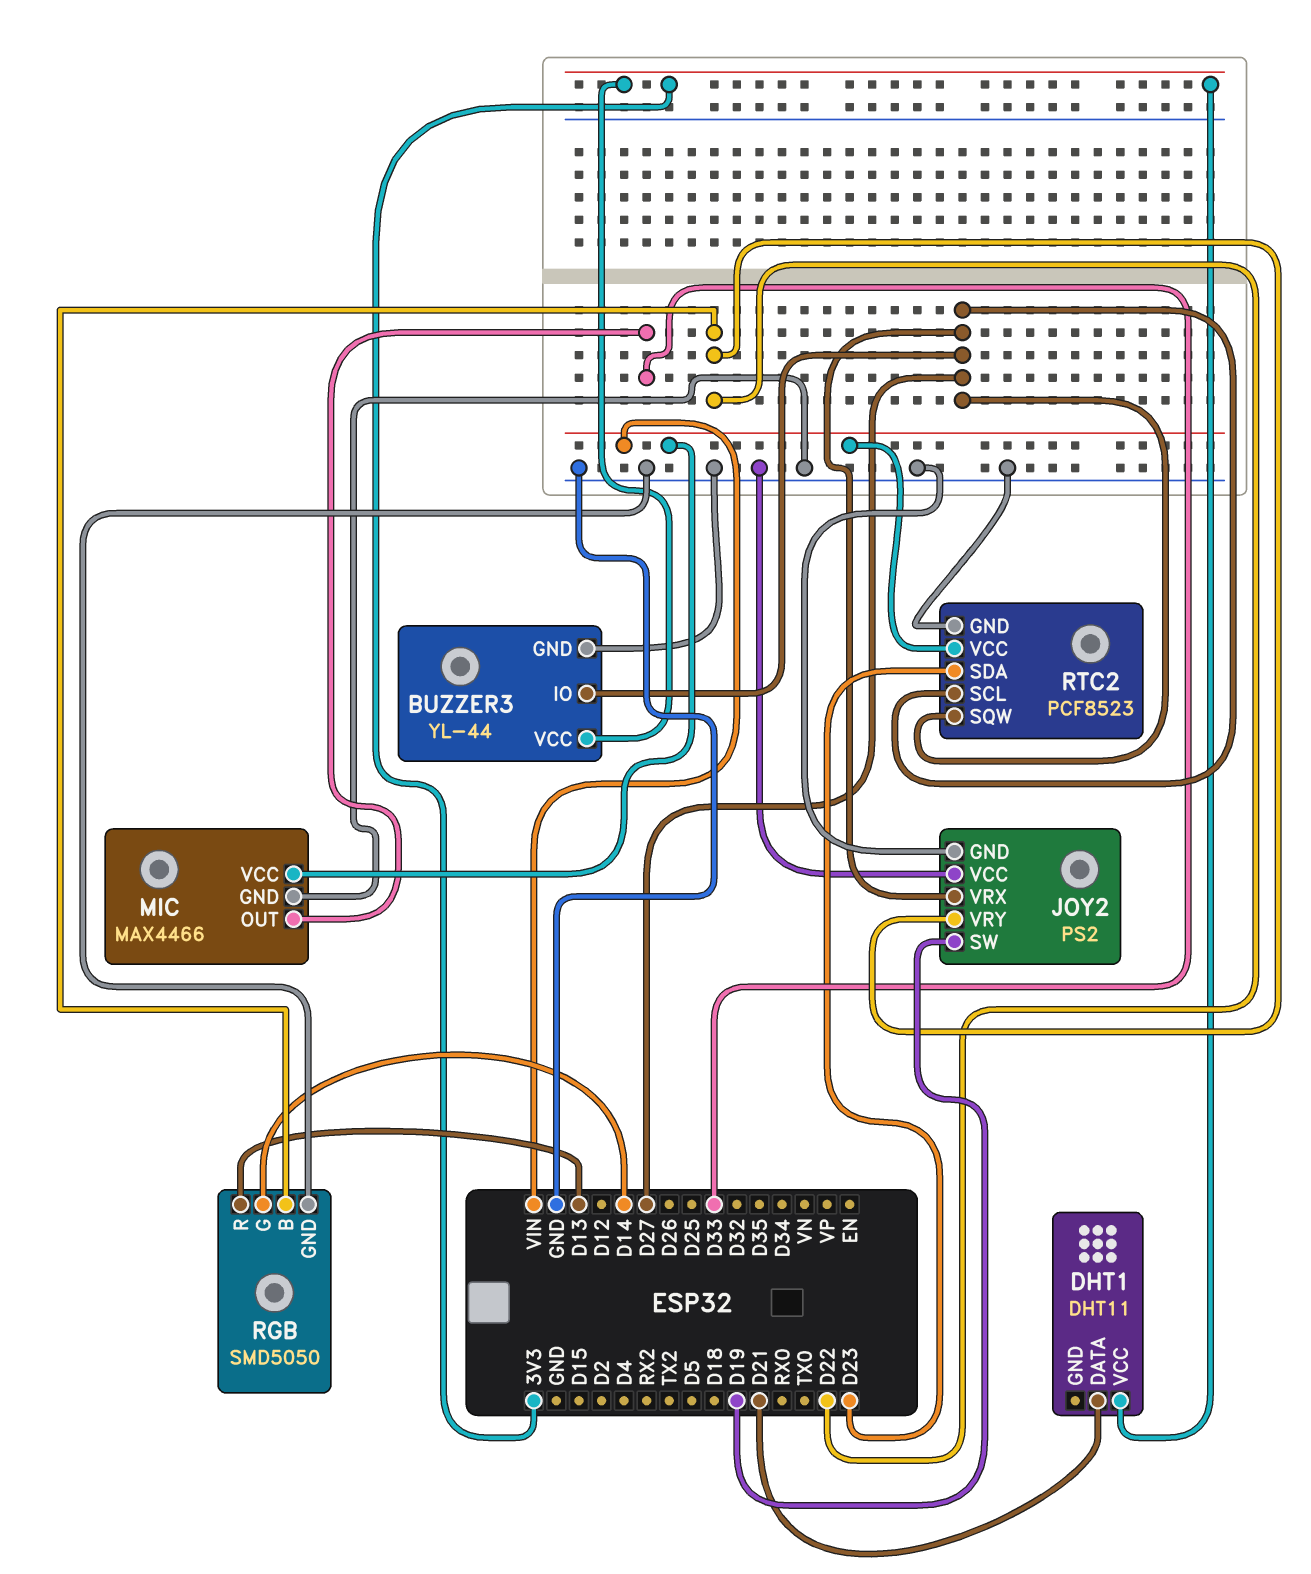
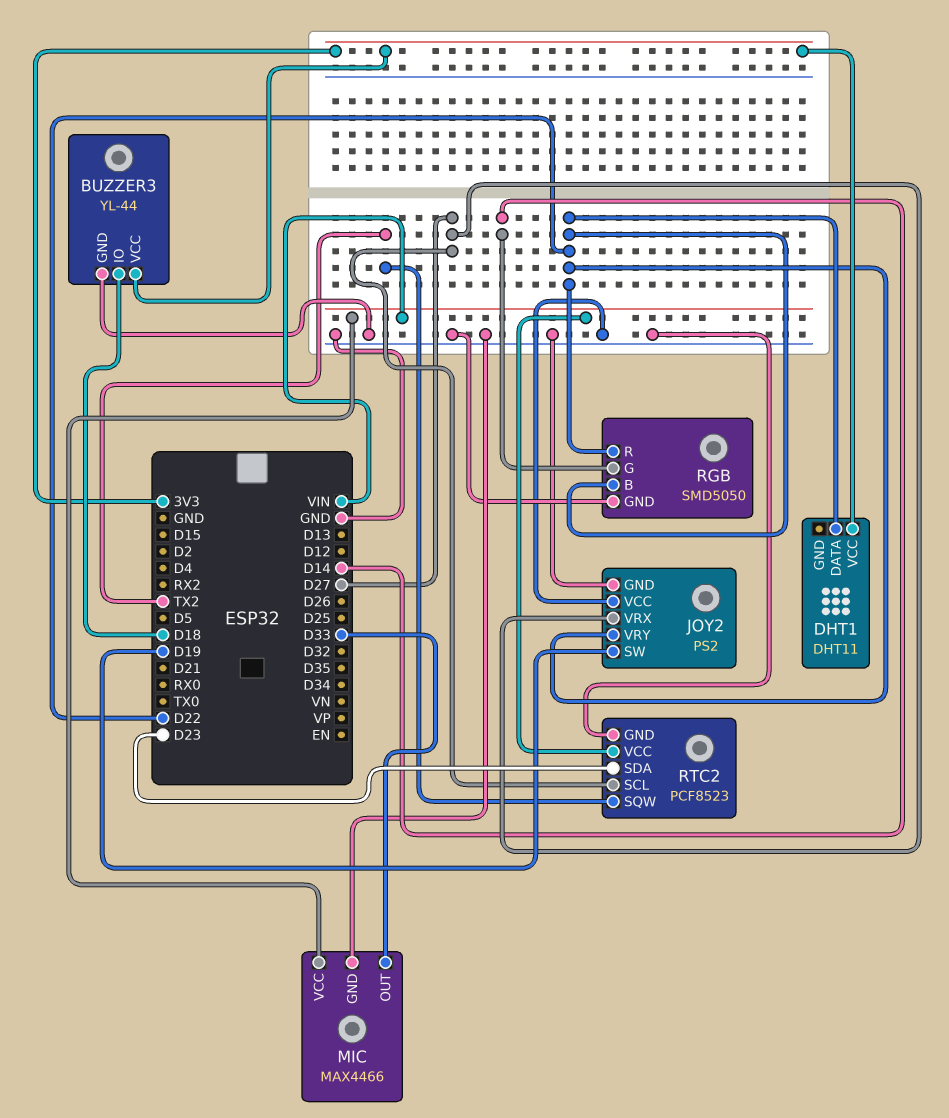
BUZZER3 pin IO: D27 -> D18
DHT1 pin DATA: D21 -> D22
RGB pin R: D13 -> D22
RTC2 pin SQW: D27 -> TX2

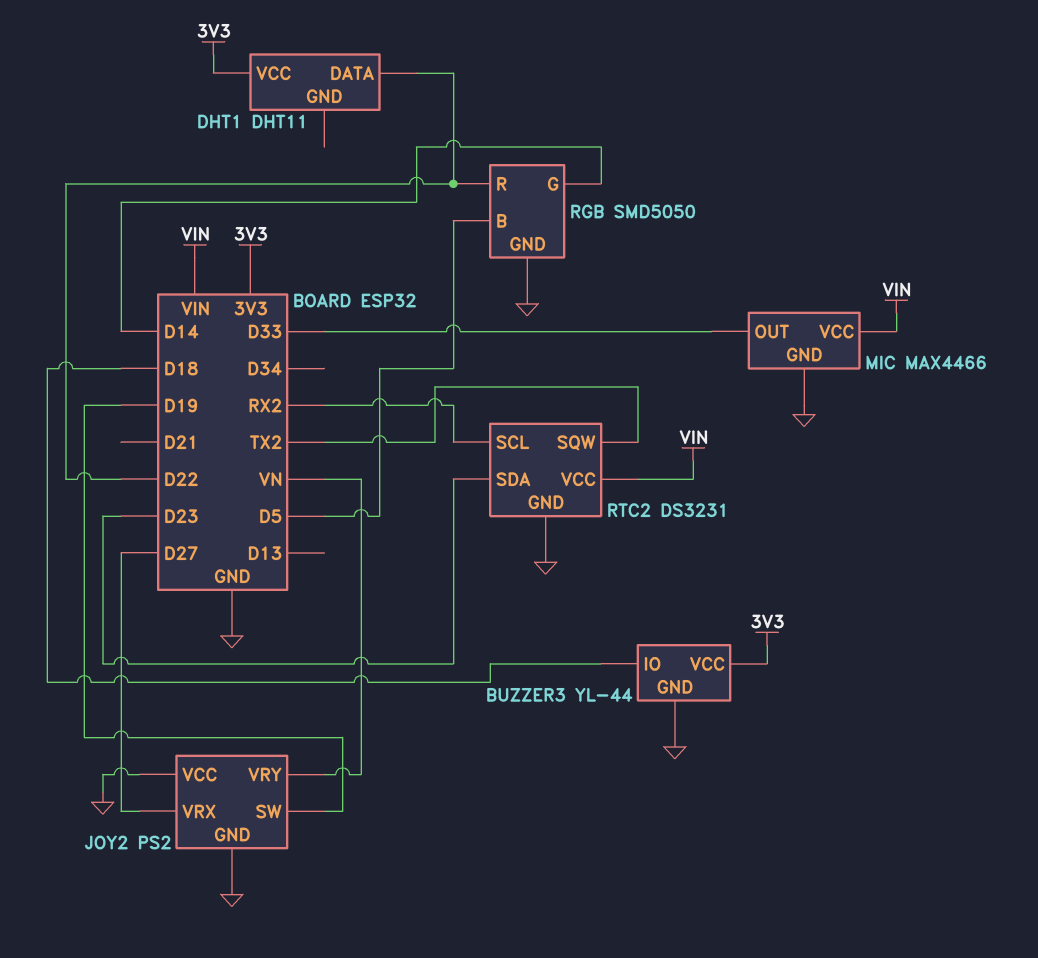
JOY2 pin VRY: D22 -> VN
RGB pin B: D22 -> D5
RTC2: PCF8523 -> DS3231
RTC2 pin SCL: D27 -> RX2

